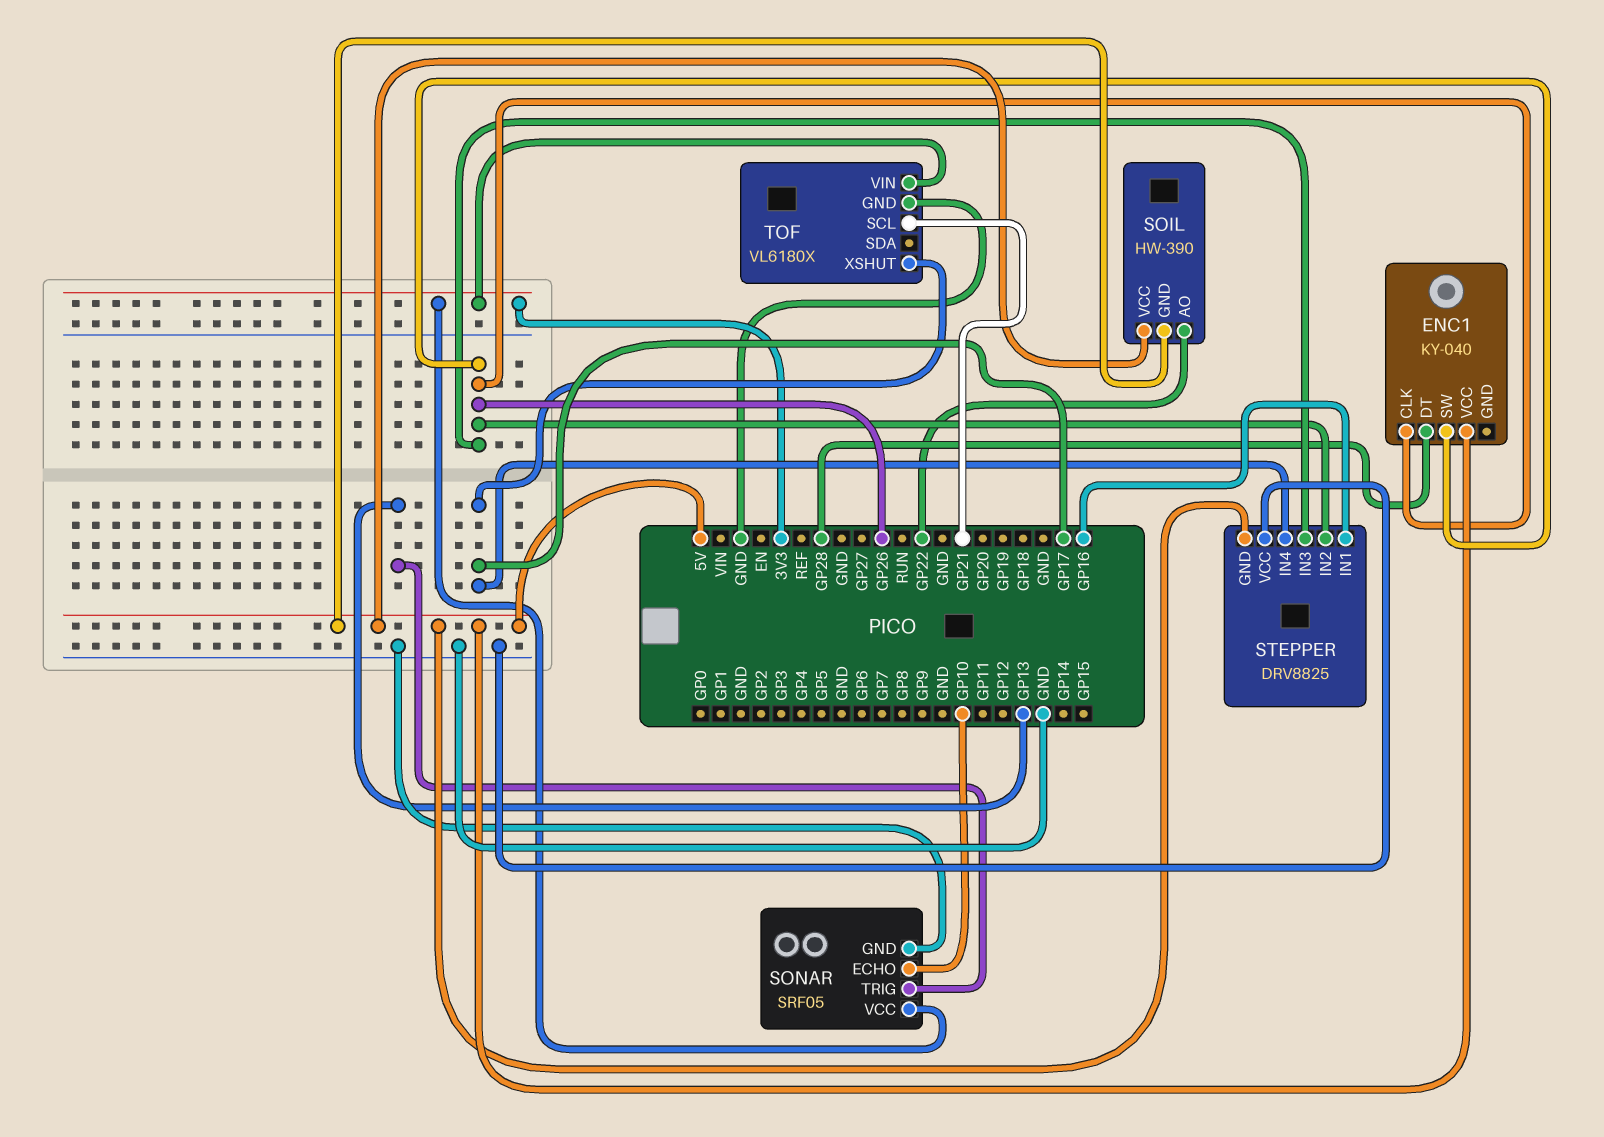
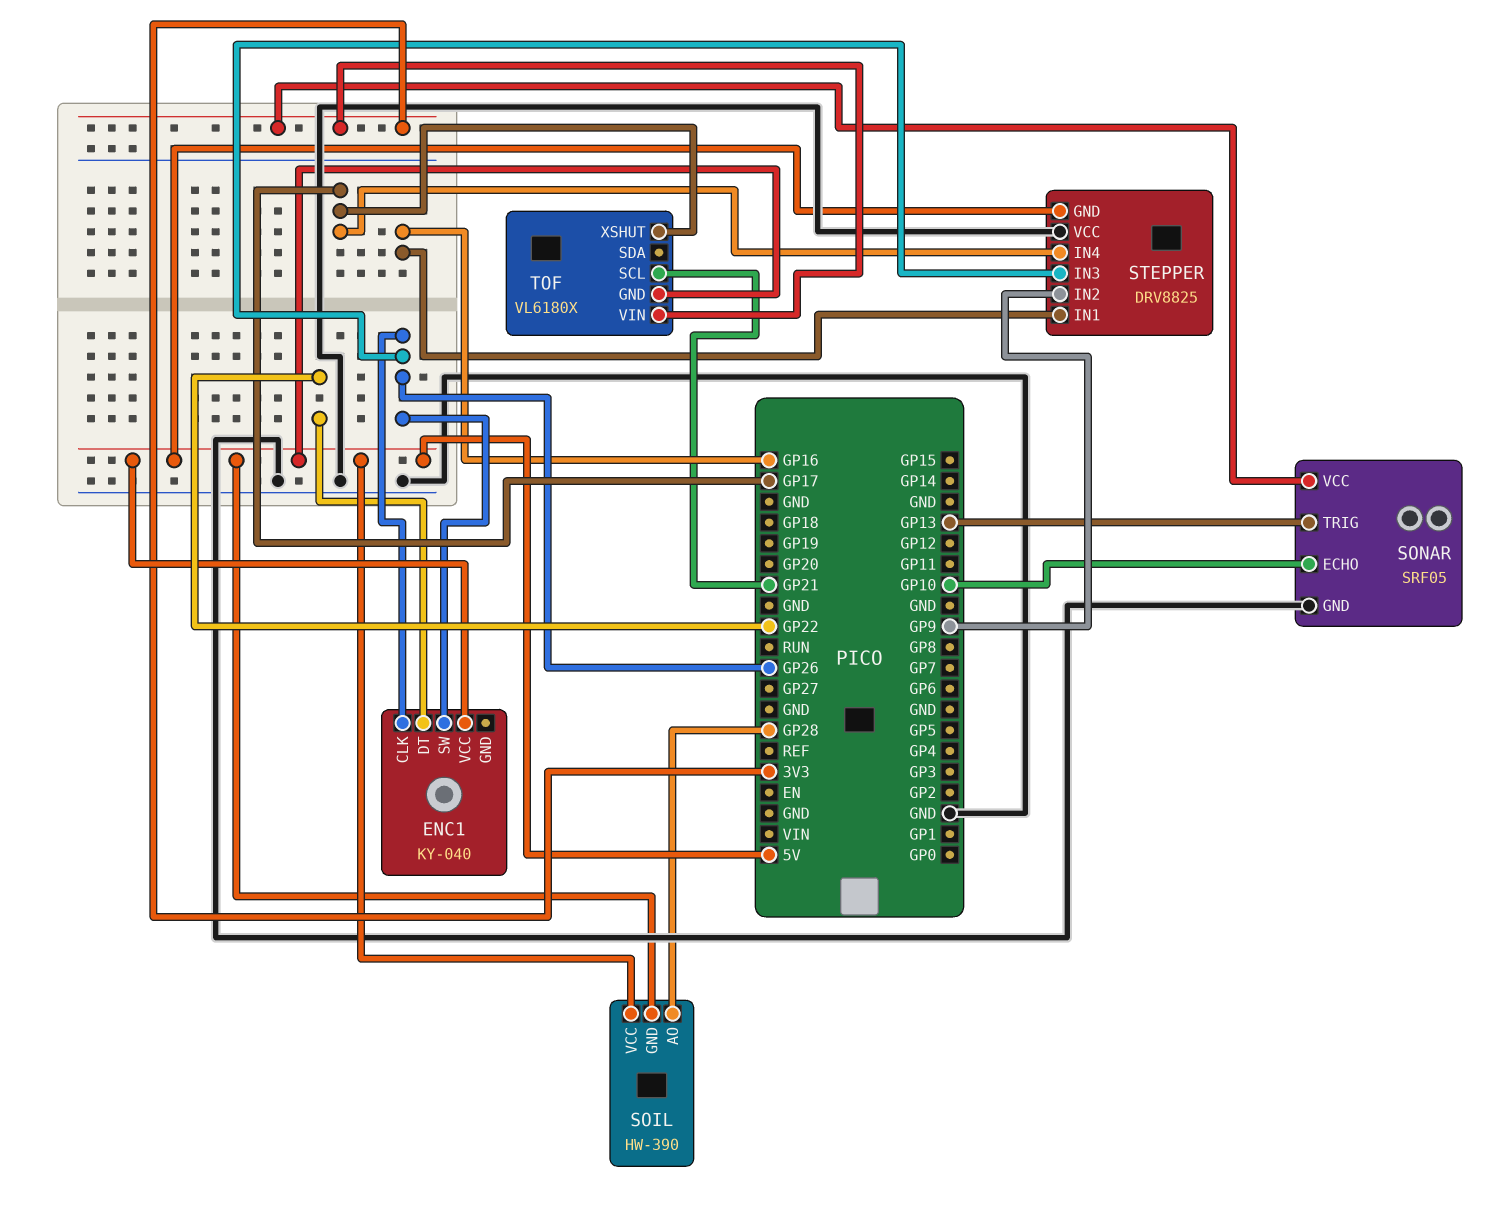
ENC1 pin DT: GP28 -> GP22
SOIL pin AO: GP22 -> GP28
STEPPER pin IN2: GP26 -> GP9
TOF pin GND: GND -> 5V

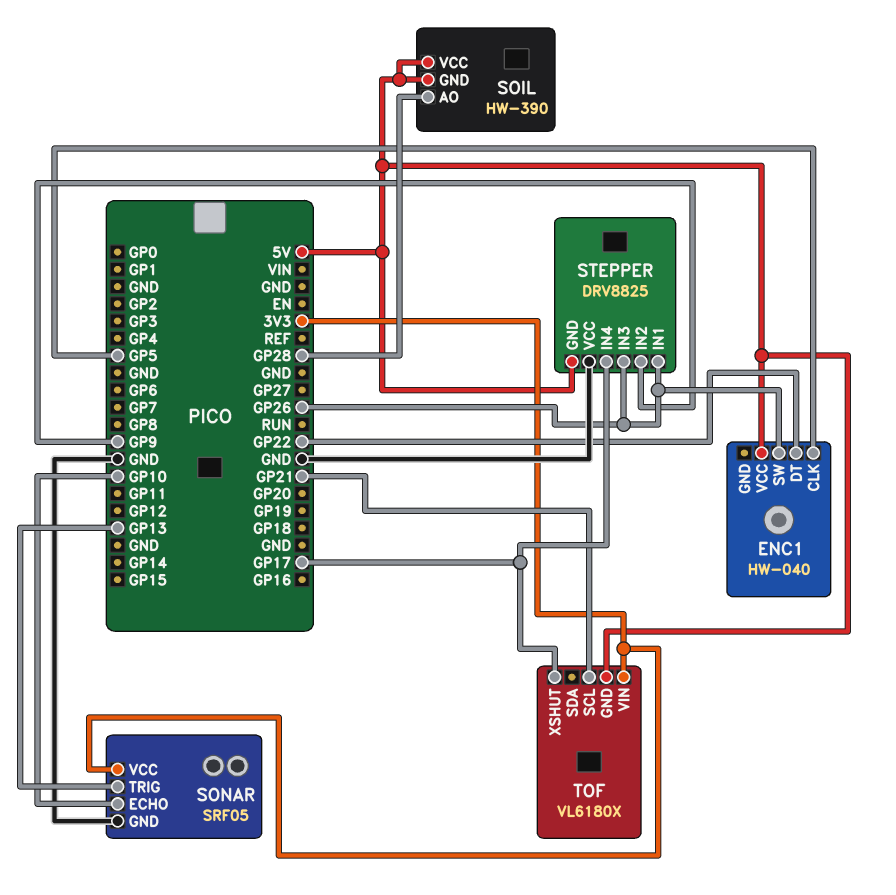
ENC1: KY-040 -> HW-040
ENC1 pin CLK: GP26 -> GP5
STEPPER pin IN1: GP16 -> GP26

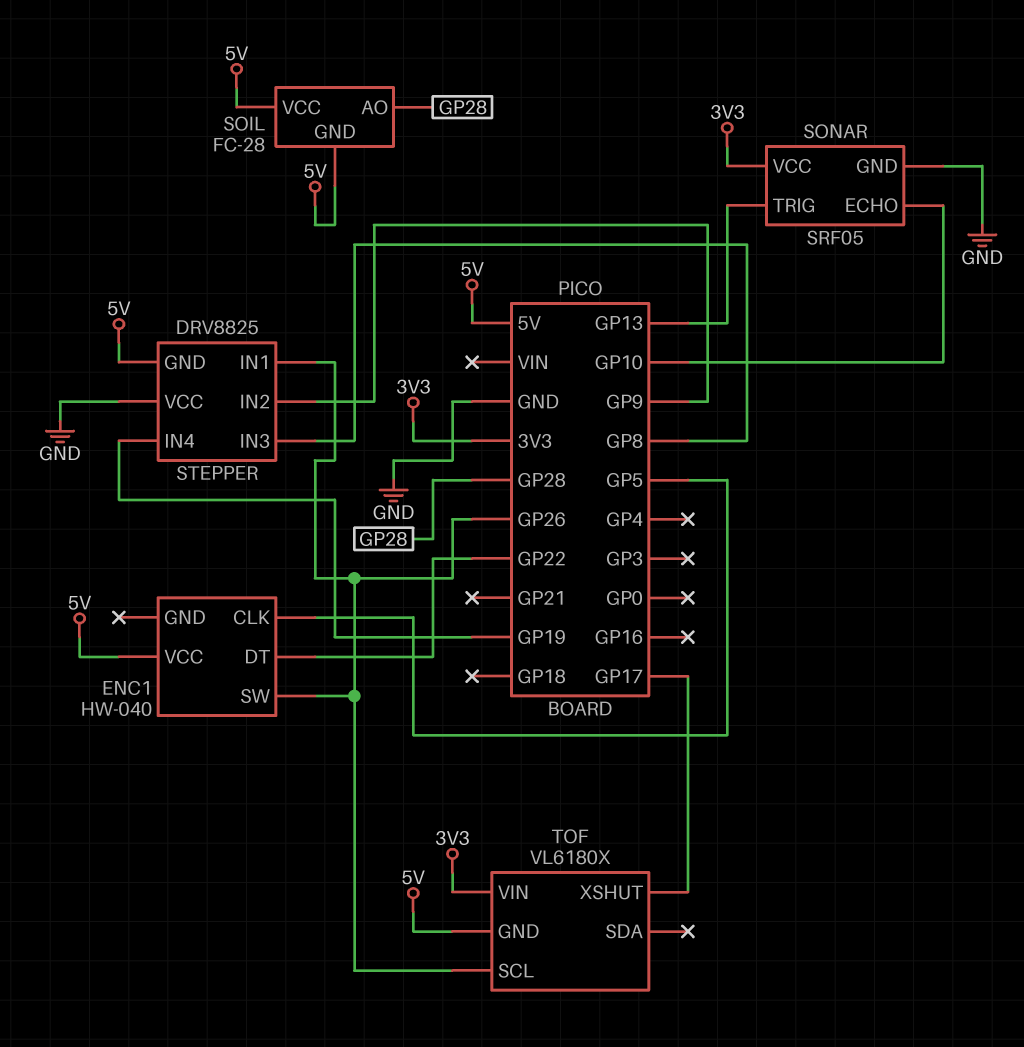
SOIL: HW-390 -> FC-28
STEPPER pin IN3: GP26 -> GP8
STEPPER pin IN4: GP17 -> GP19
TOF pin SCL: GP21 -> GP26

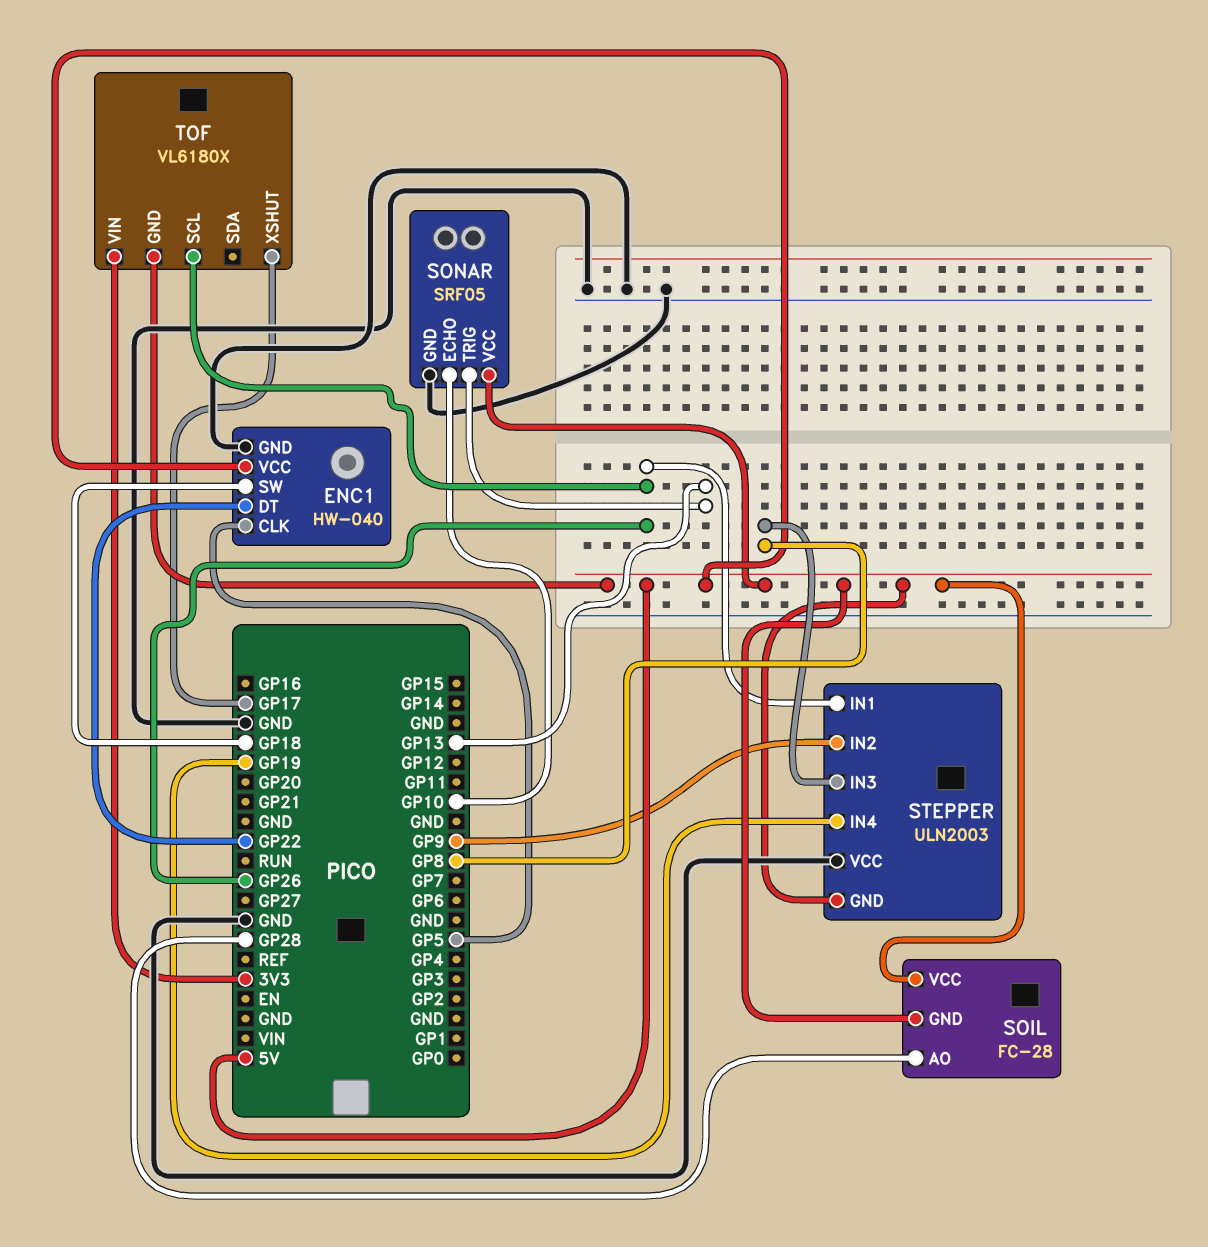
ENC1 pin GND: none -> GND
ENC1 pin SW: GP26 -> GP18
SONAR pin VCC: 3V3 -> 5V
STEPPER: DRV8825 -> ULN2003

